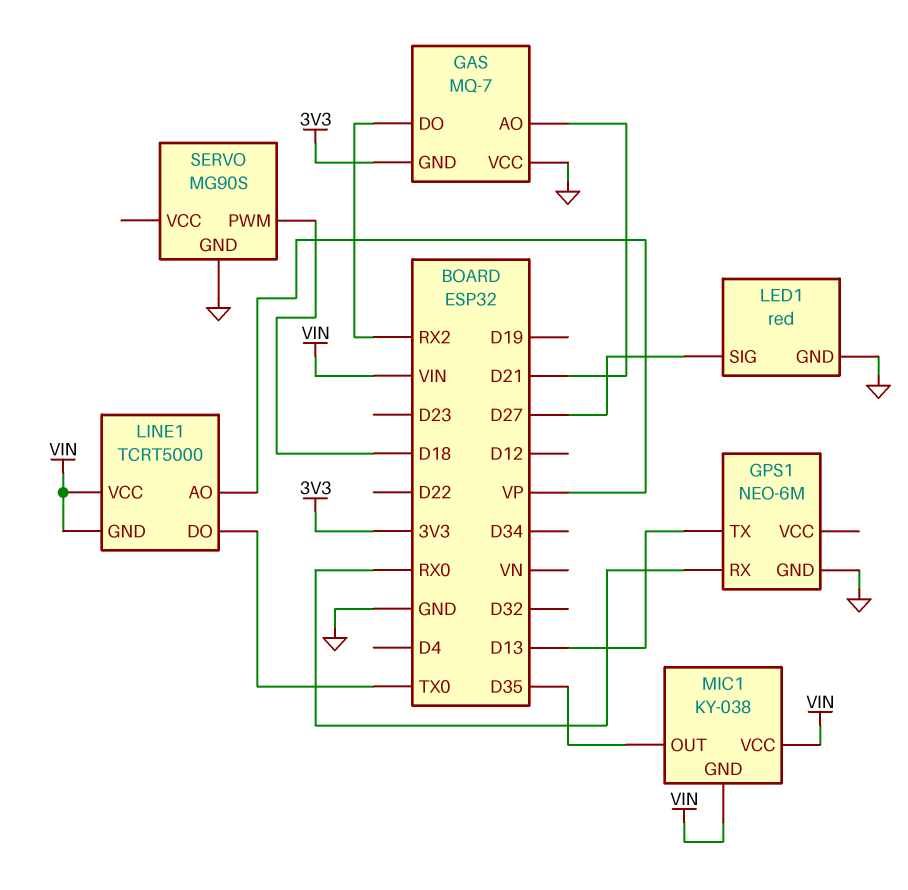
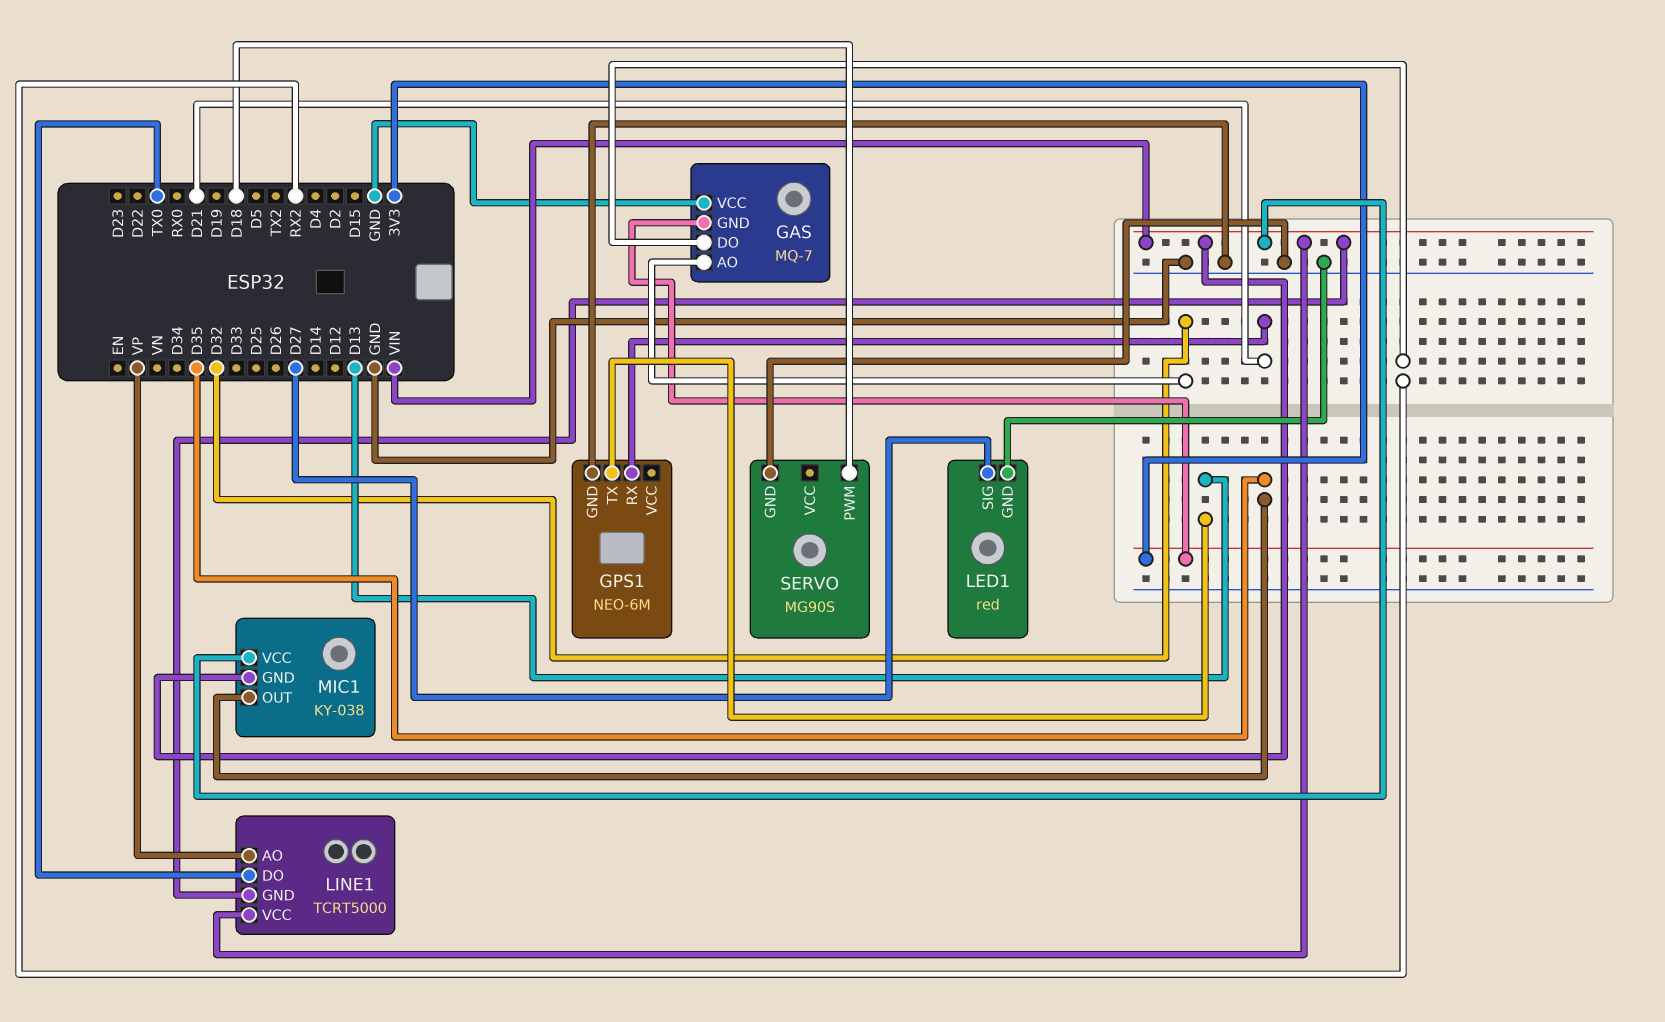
GAS pin AO: D21 -> D32
GPS1 pin RX: RX0 -> D21

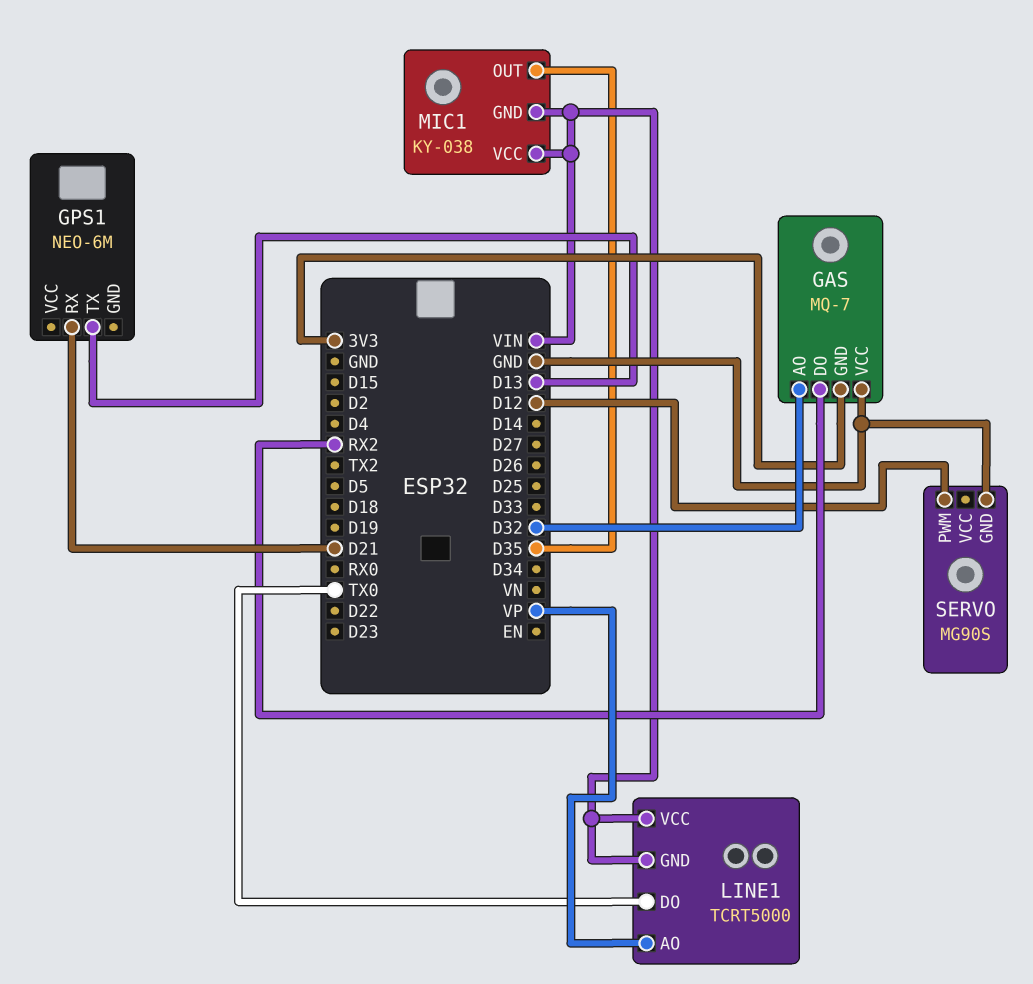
GPS1 pin GND: GND -> none
LED1: red -> none
LED1 pin GND: GND -> none
LED1 pin SIG: D27 -> none
SERVO pin PWM: D18 -> D12

